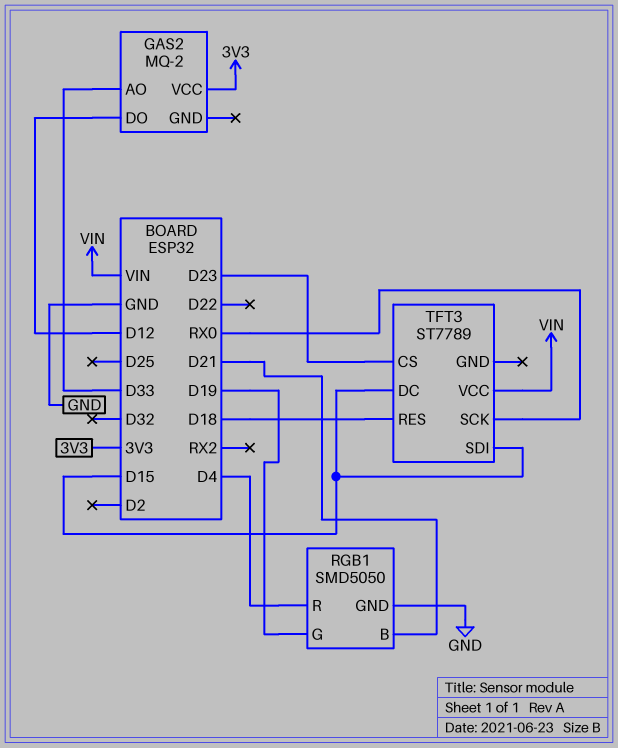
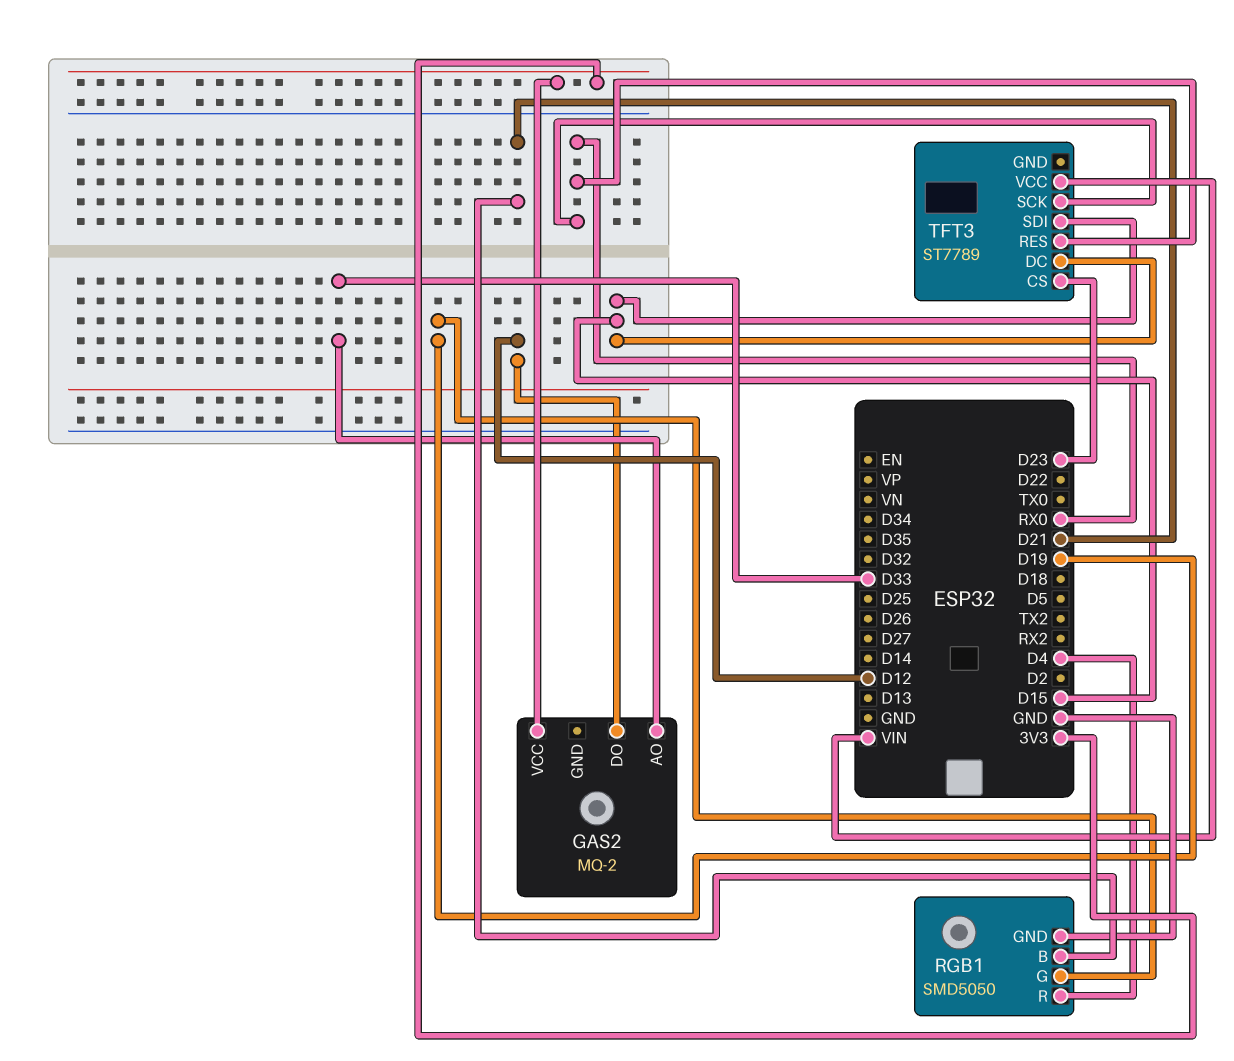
TFT3 pin RES: D18 -> RX0

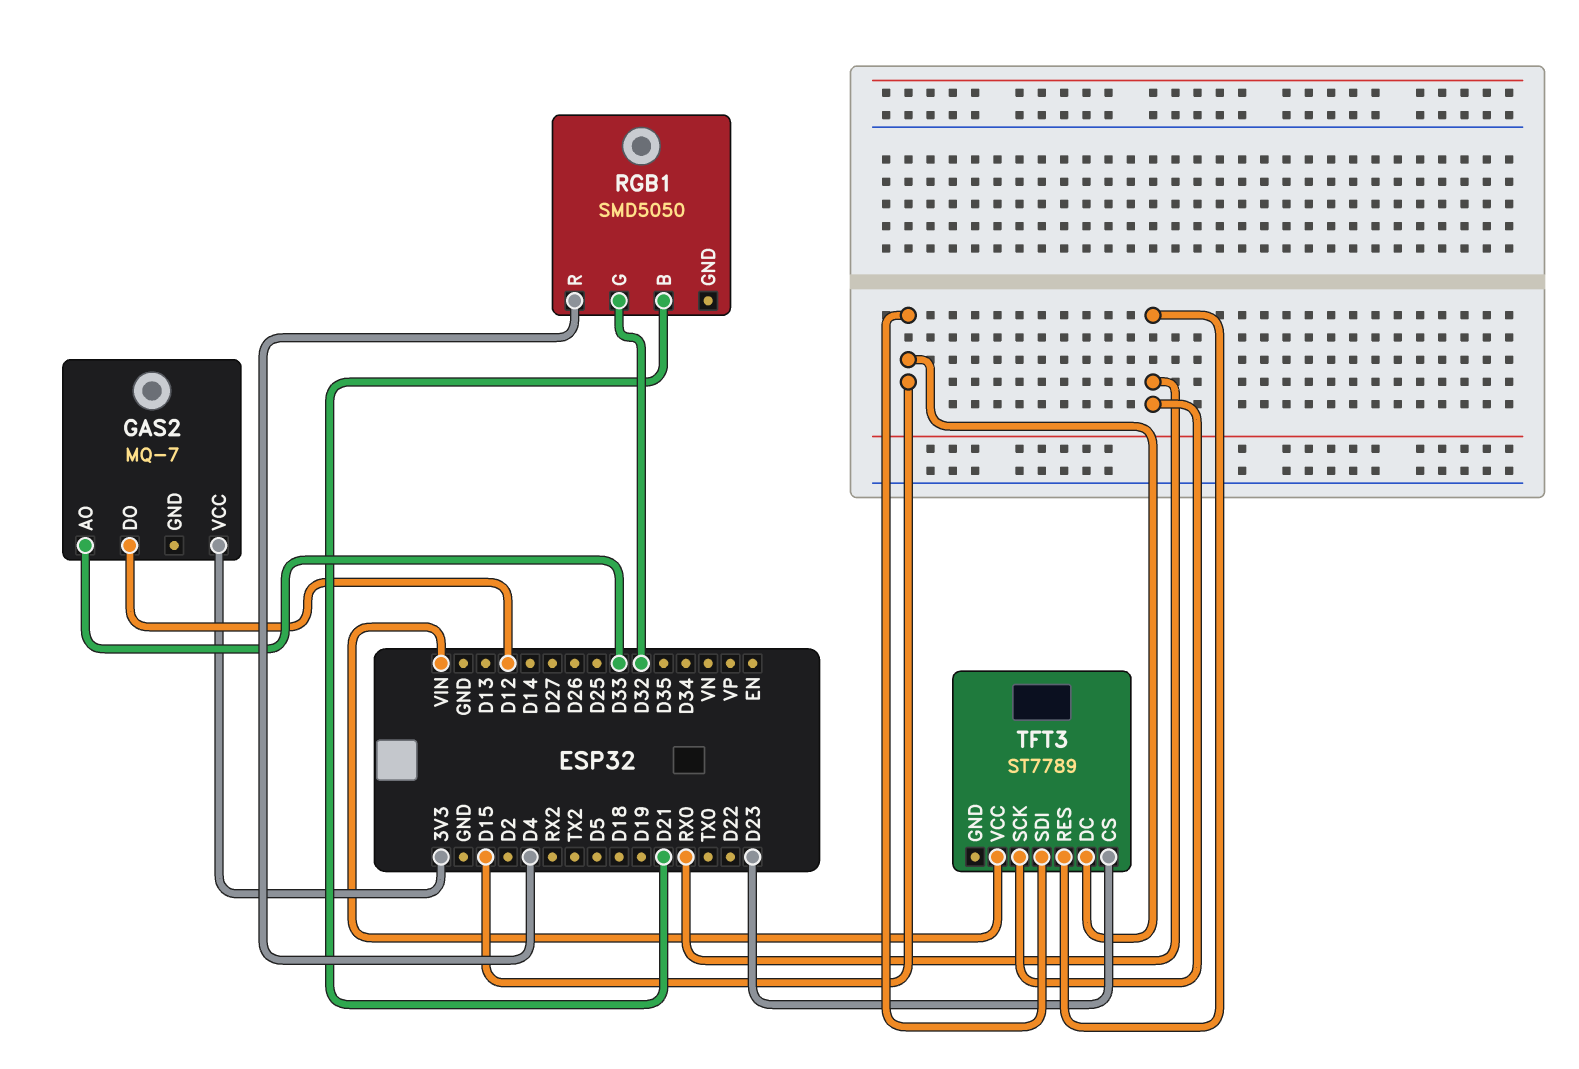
GAS2: MQ-2 -> MQ-7
RGB1 pin G: D19 -> D32
RGB1 pin GND: GND -> none

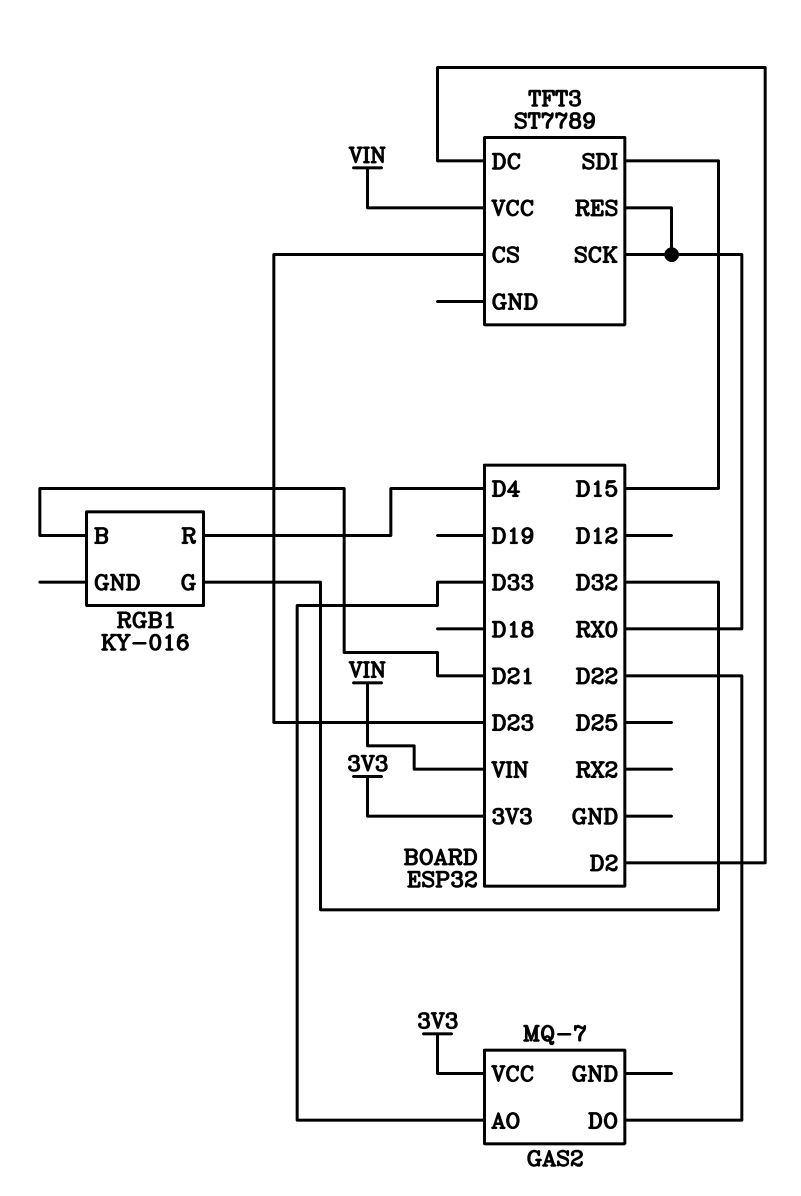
GAS2 pin DO: D12 -> D22
RGB1: SMD5050 -> KY-016
TFT3 pin DC: D15 -> D2

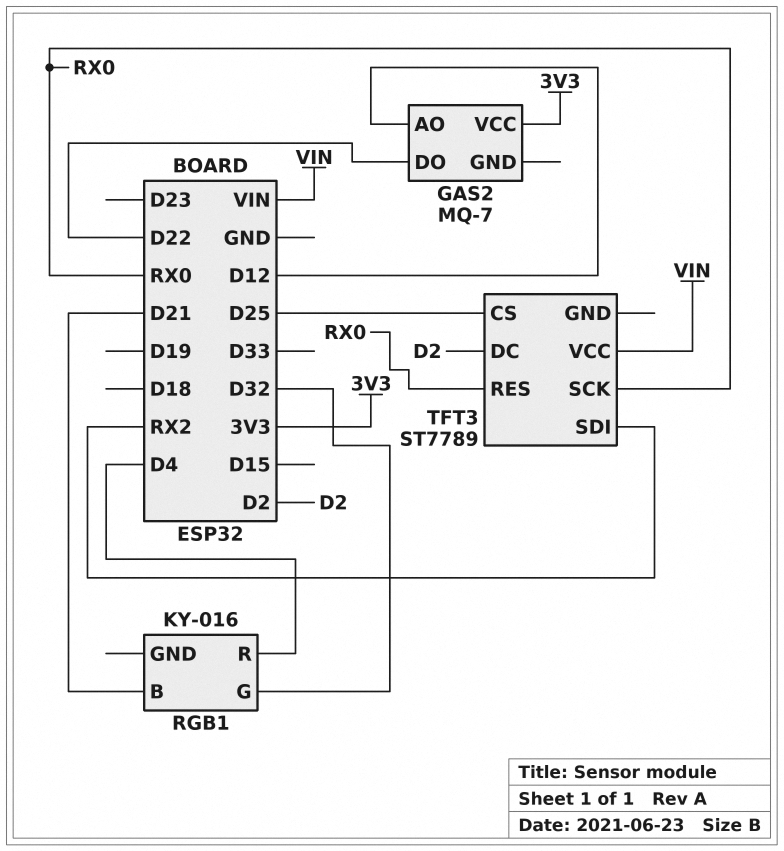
GAS2 pin AO: D33 -> D12
TFT3 pin CS: D23 -> D25
TFT3 pin SDI: D15 -> RX2

